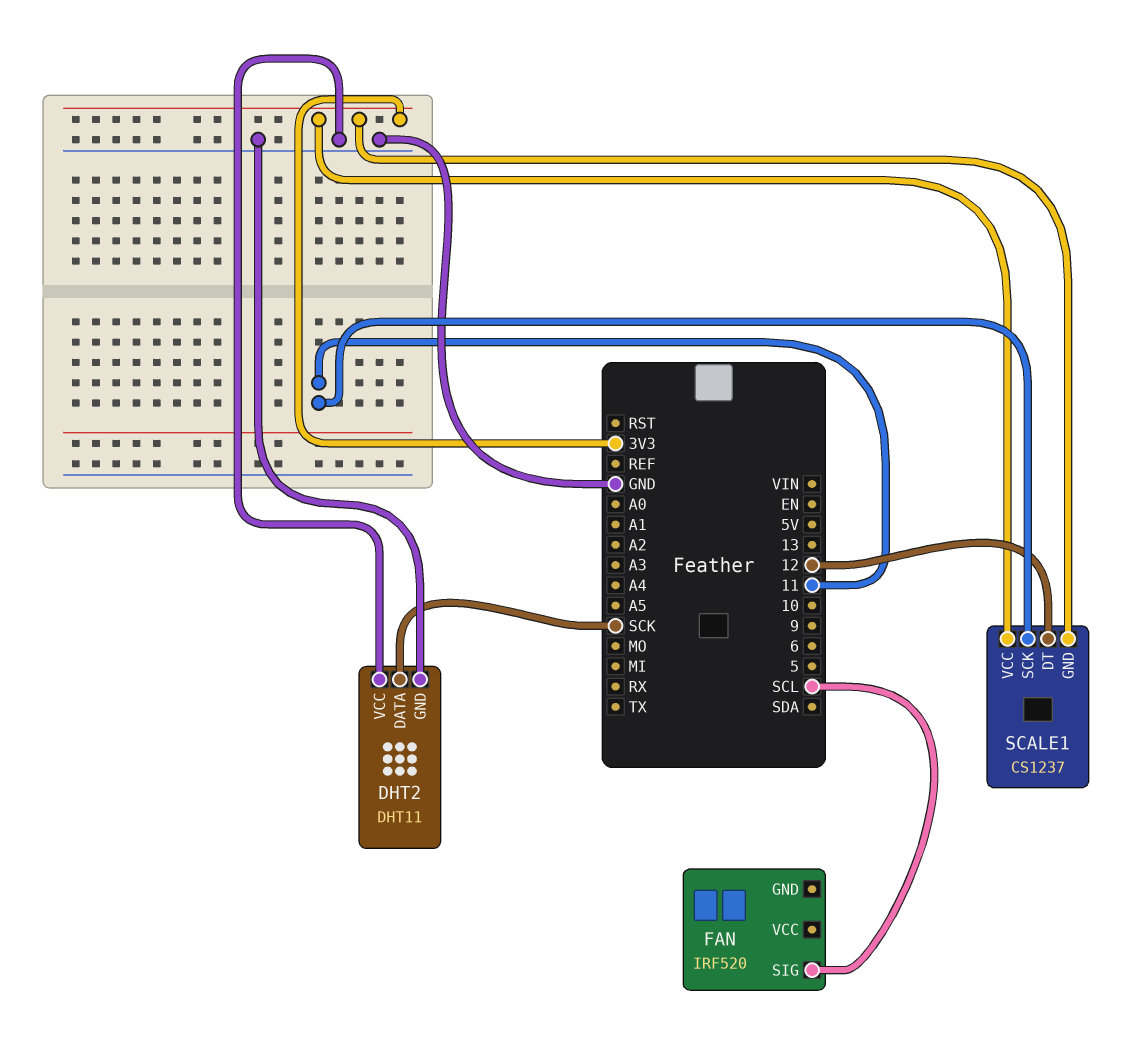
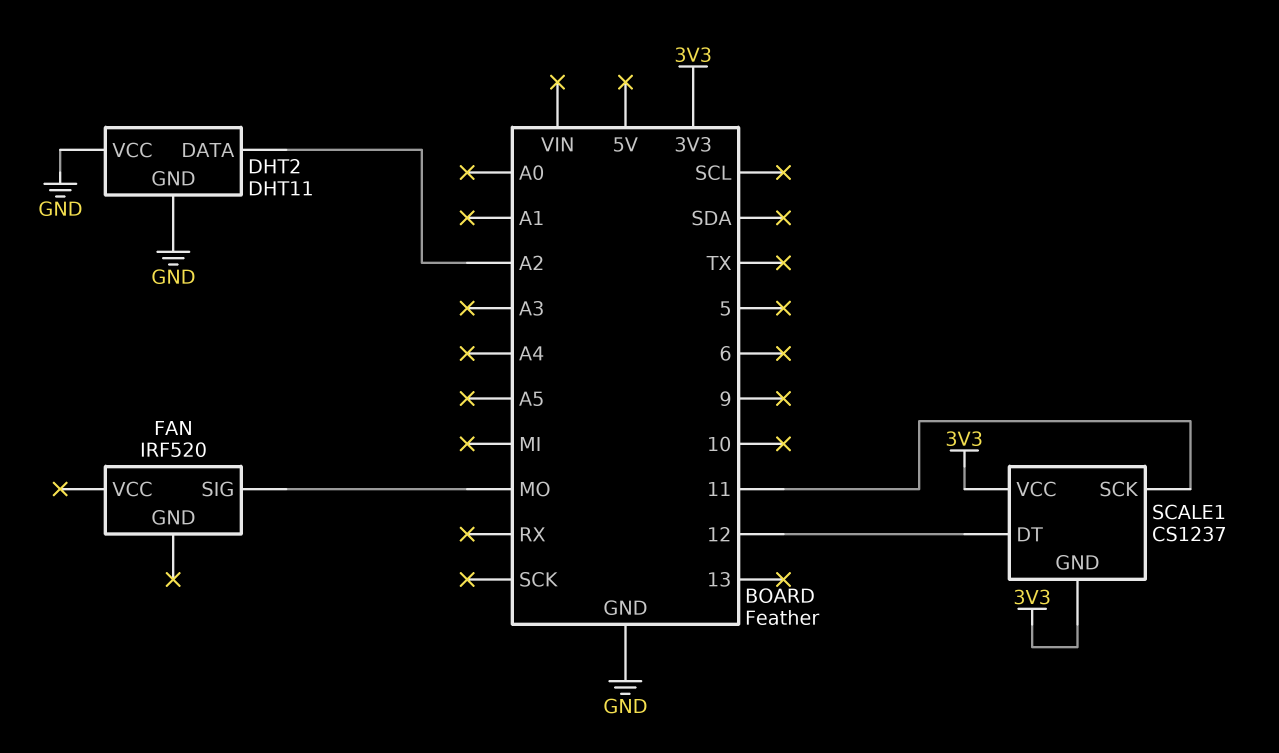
DHT2 pin DATA: SCK -> A2
FAN pin SIG: SCL -> MO

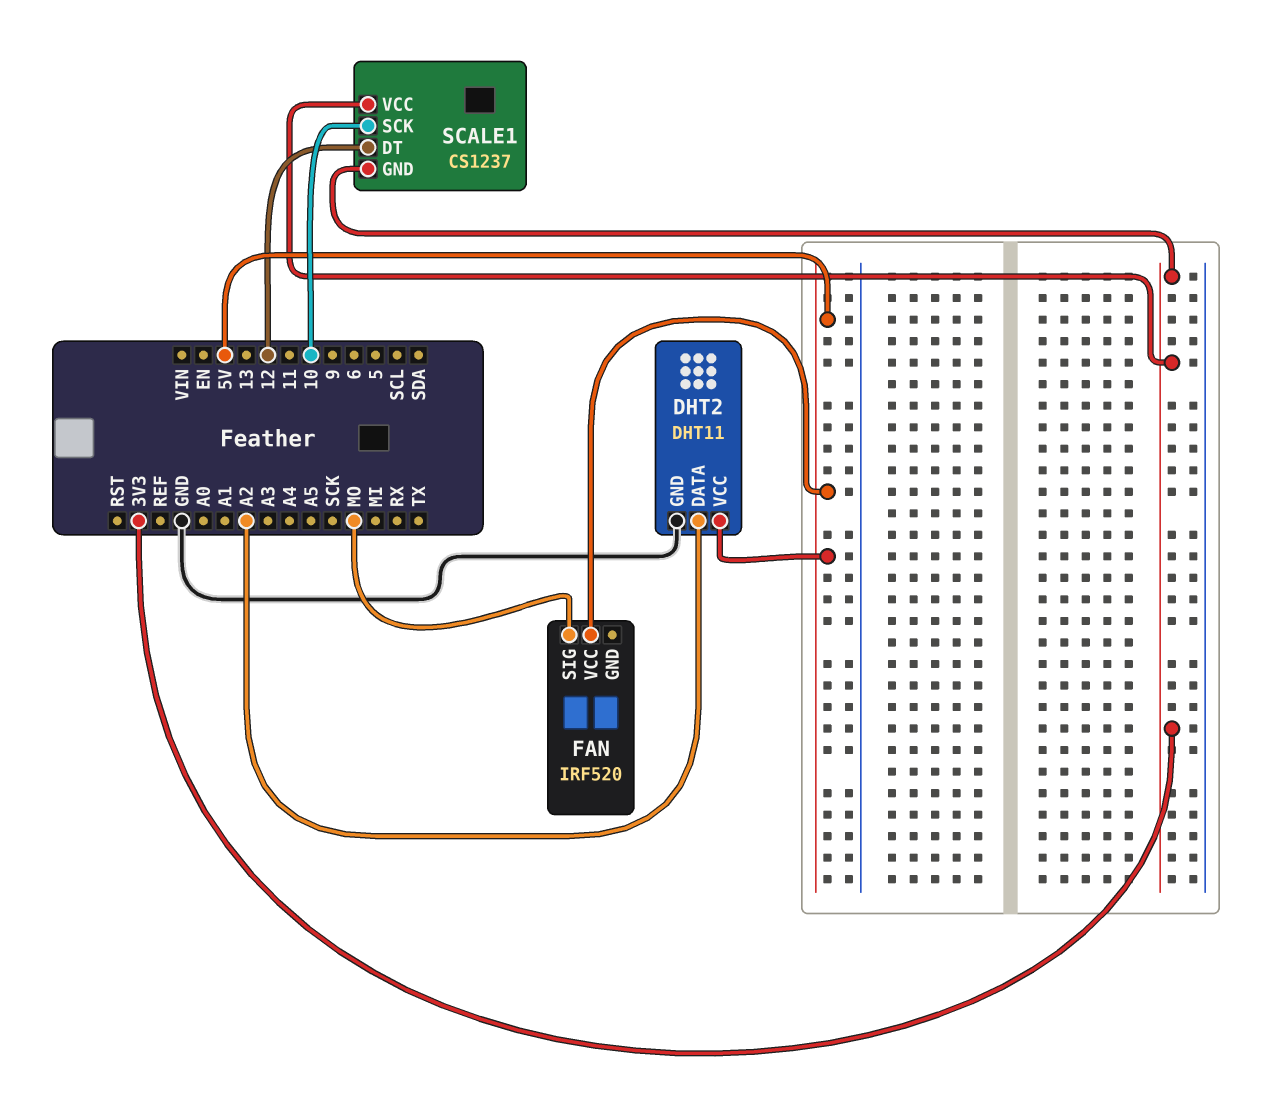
DHT2 pin VCC: GND -> 5V
FAN pin VCC: none -> 5V
SCALE1 pin SCK: 11 -> 10

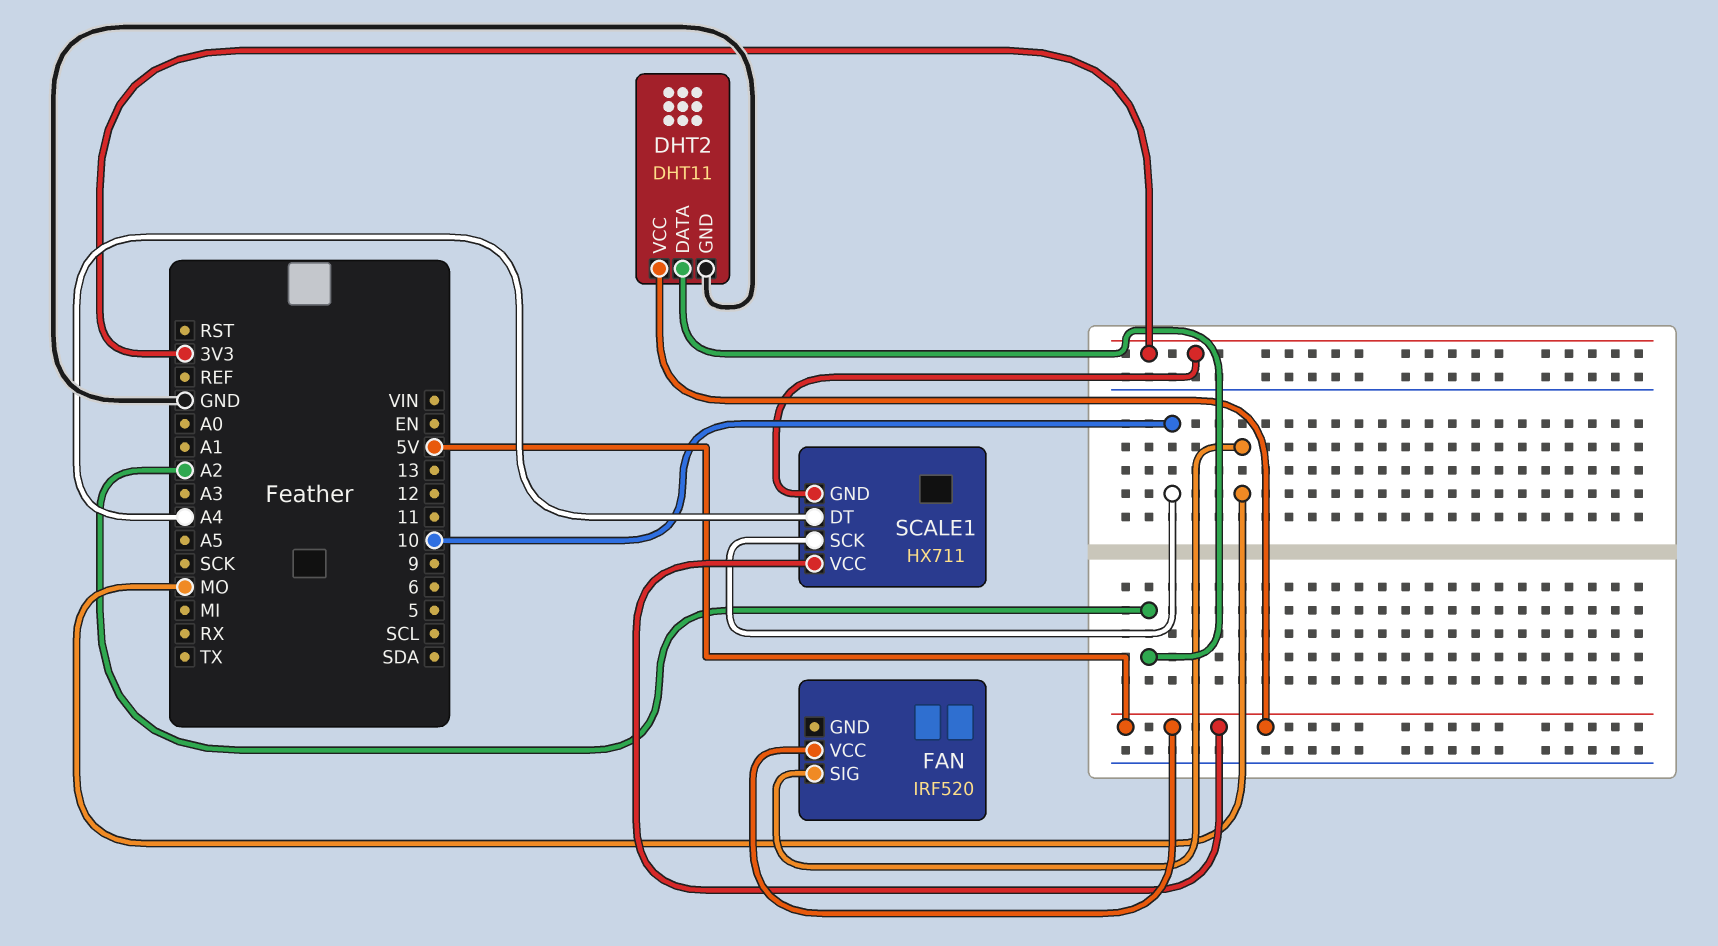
SCALE1: CS1237 -> HX711
SCALE1 pin DT: 12 -> A4
SCALE1 pin VCC: 3V3 -> 5V

